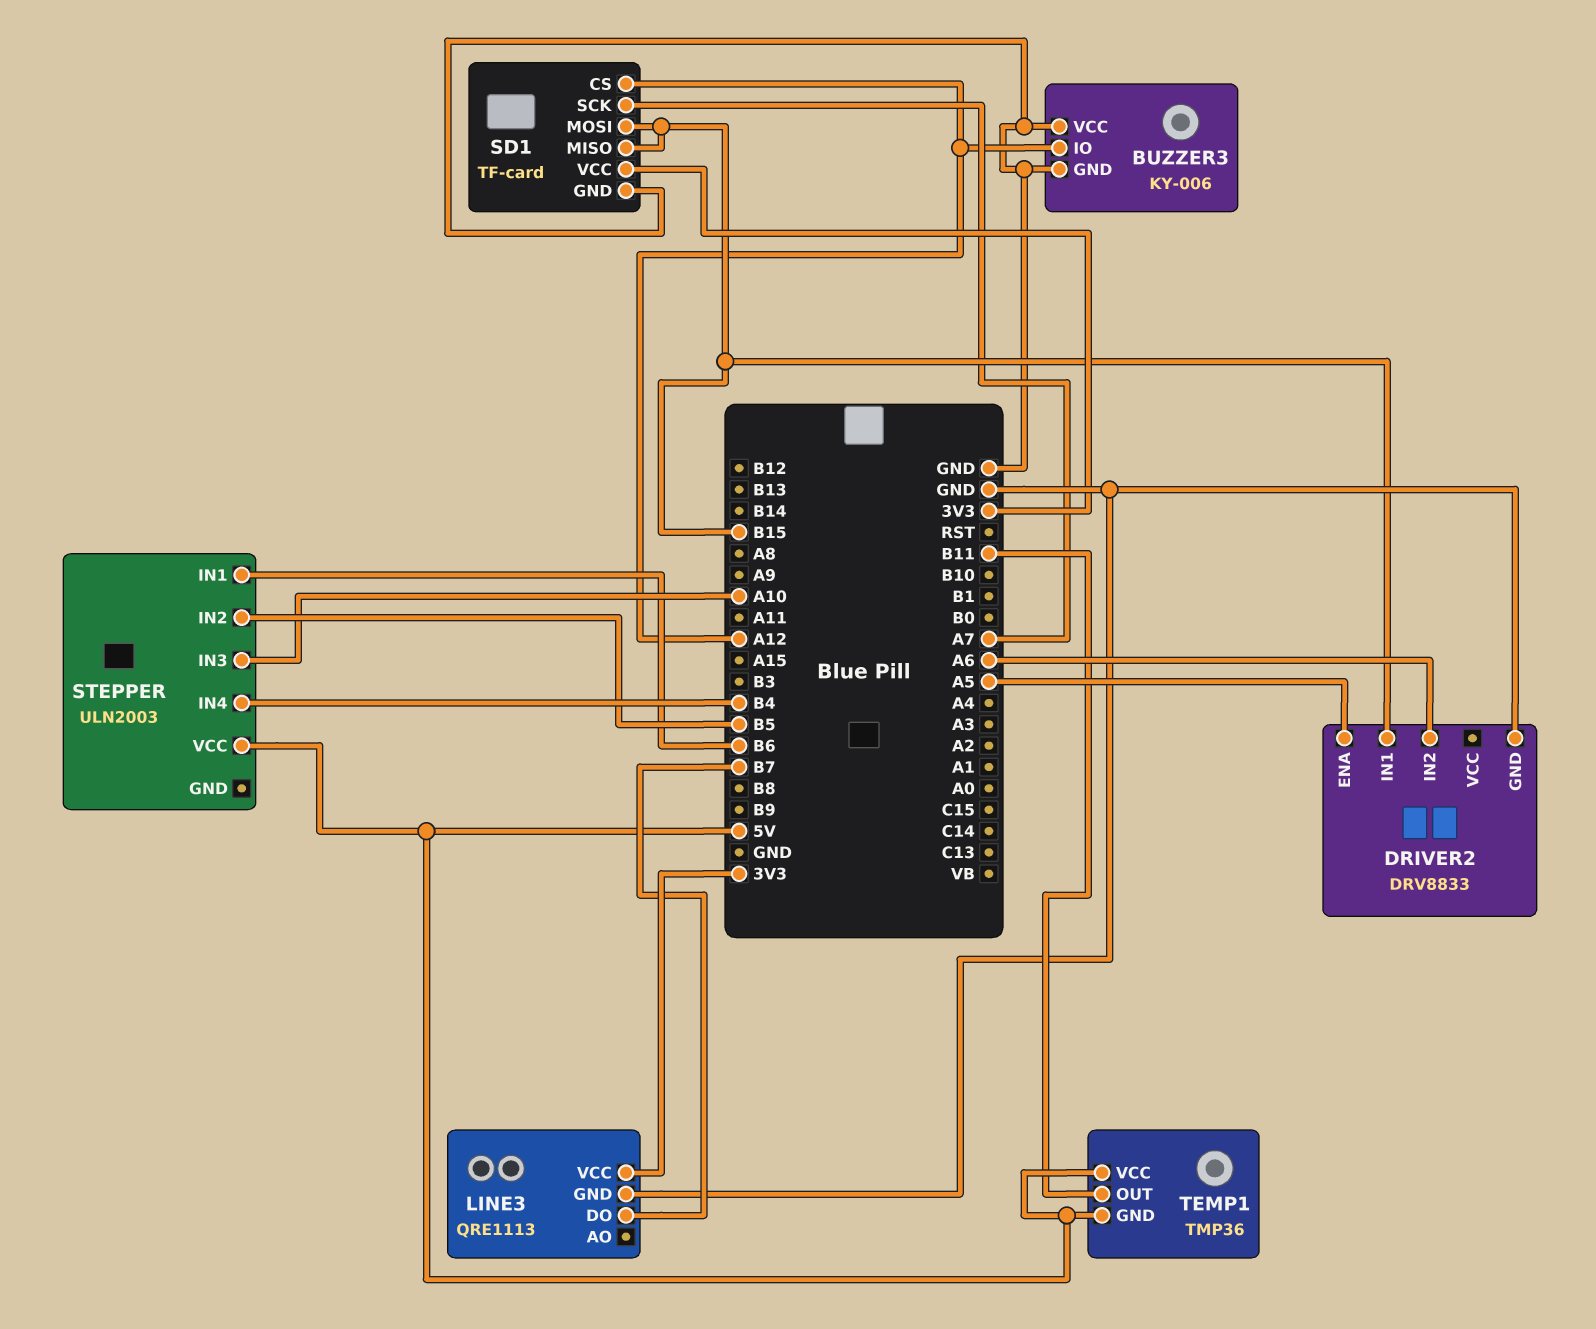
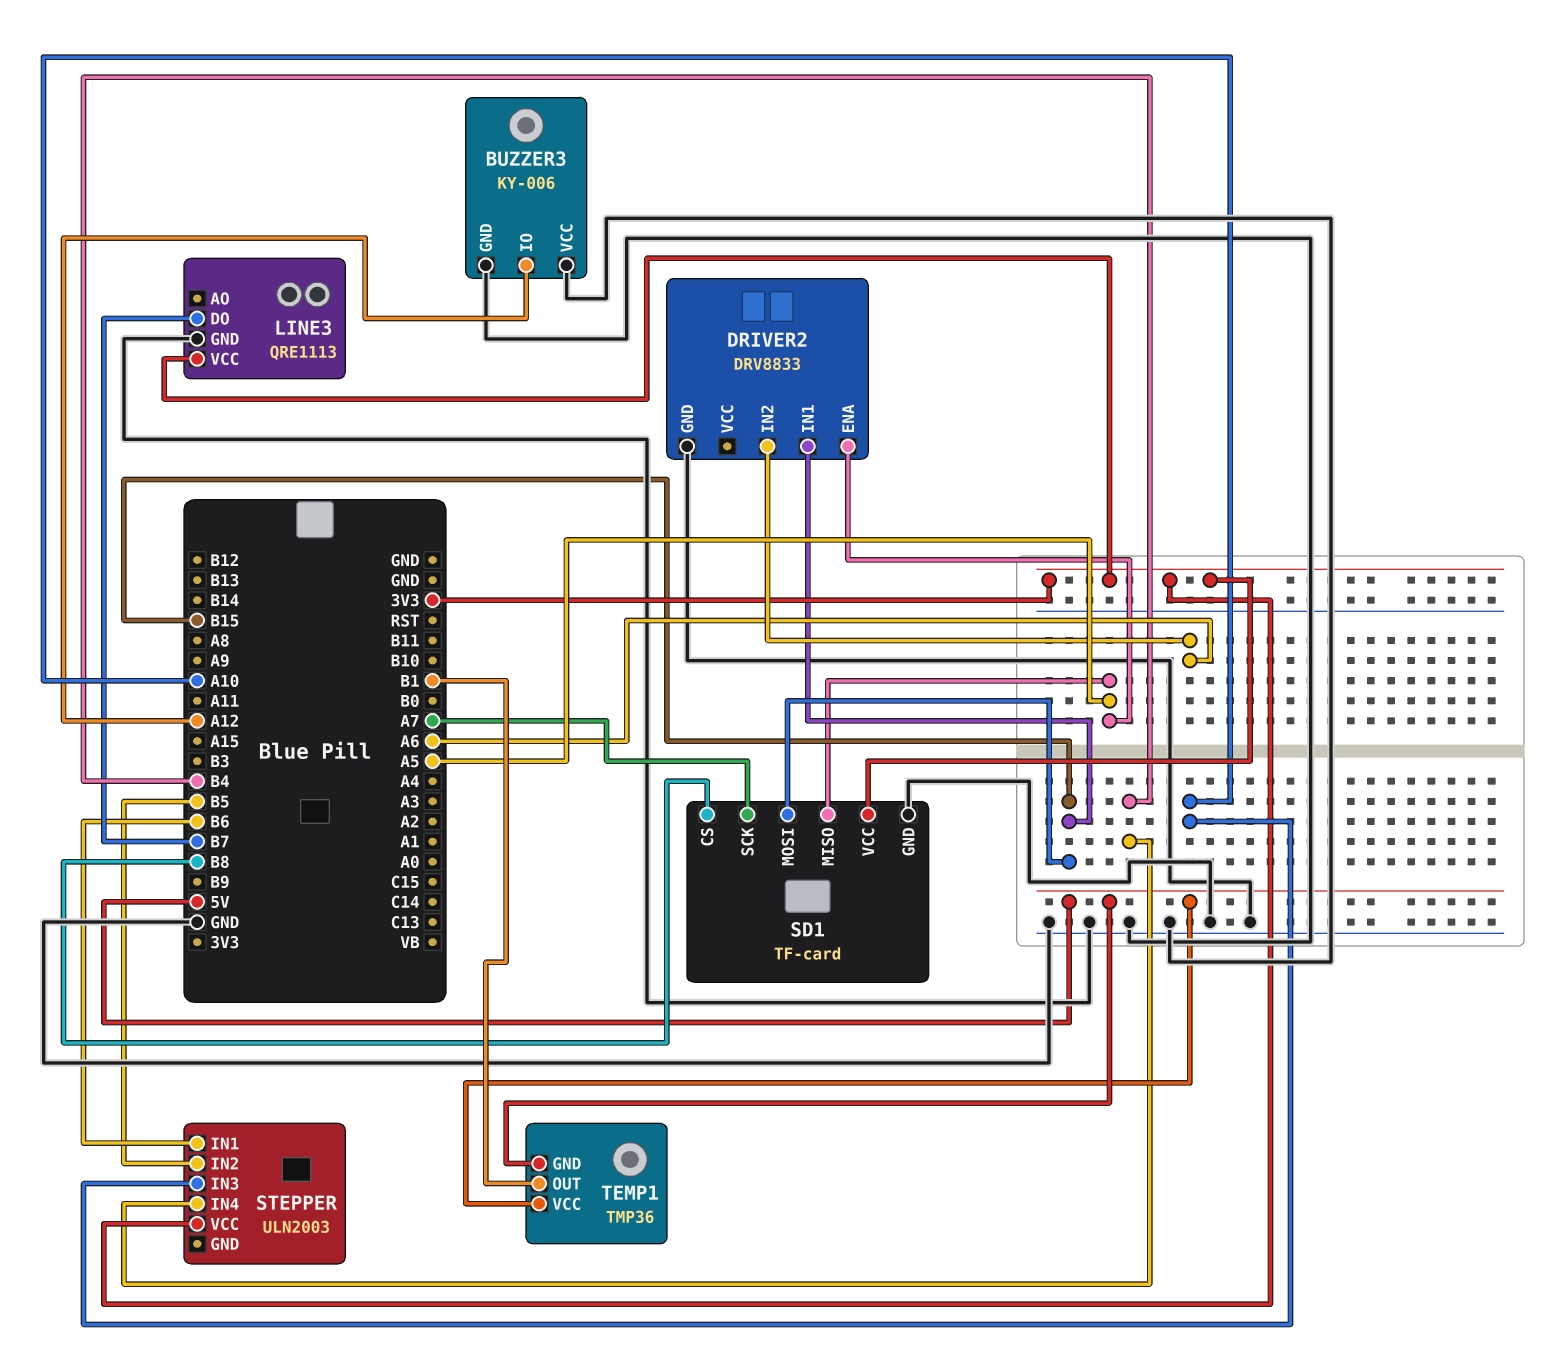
SD1 pin CS: A12 -> B8
SD1 pin MISO: B15 -> A5
STEPPER pin VCC: 5V -> 3V3
TEMP1 pin OUT: B11 -> B1

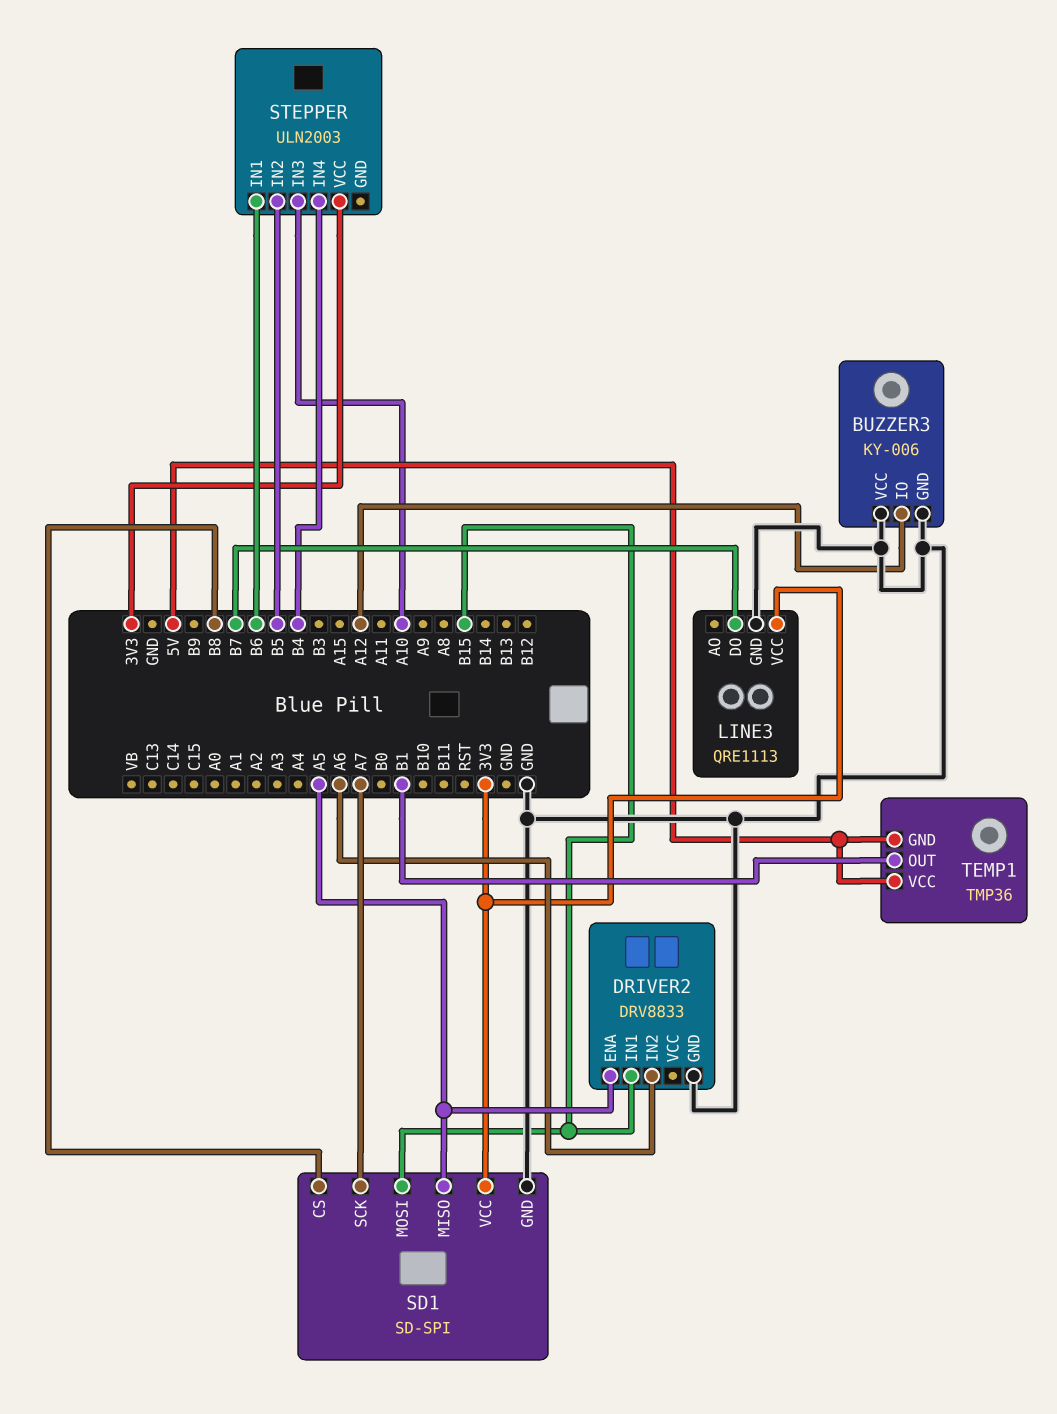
SD1: TF-card -> SD-SPI

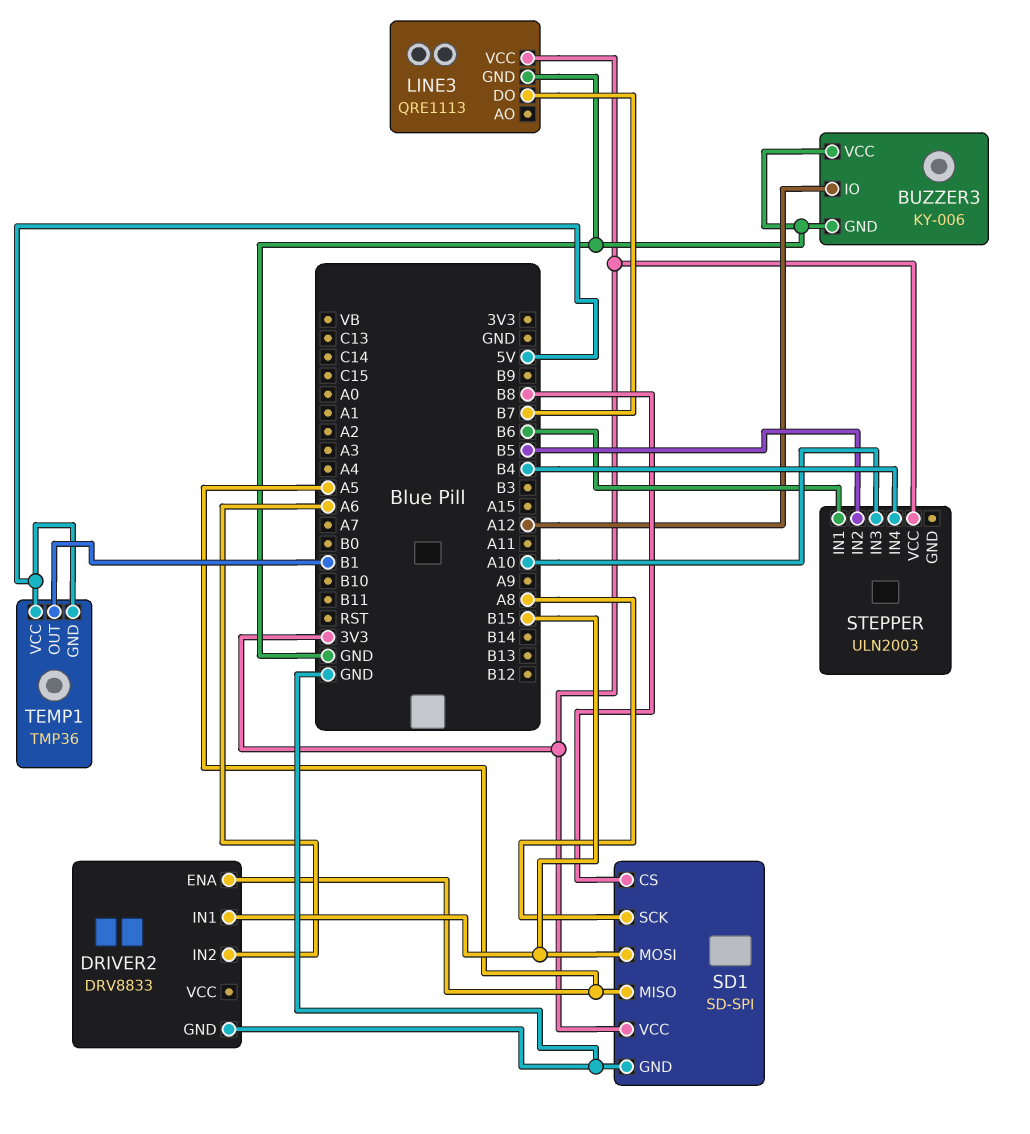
SD1 pin SCK: A7 -> A8

